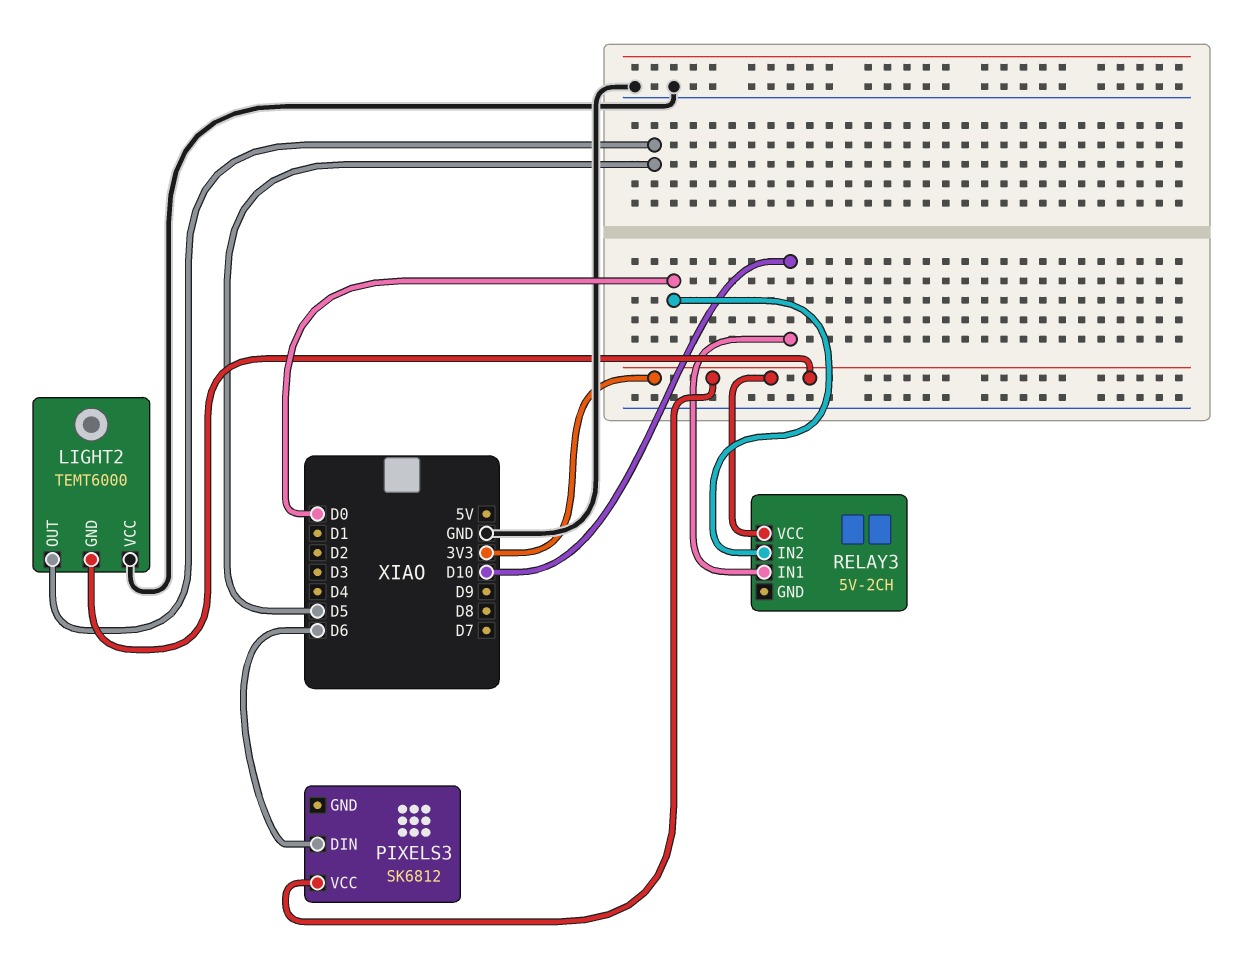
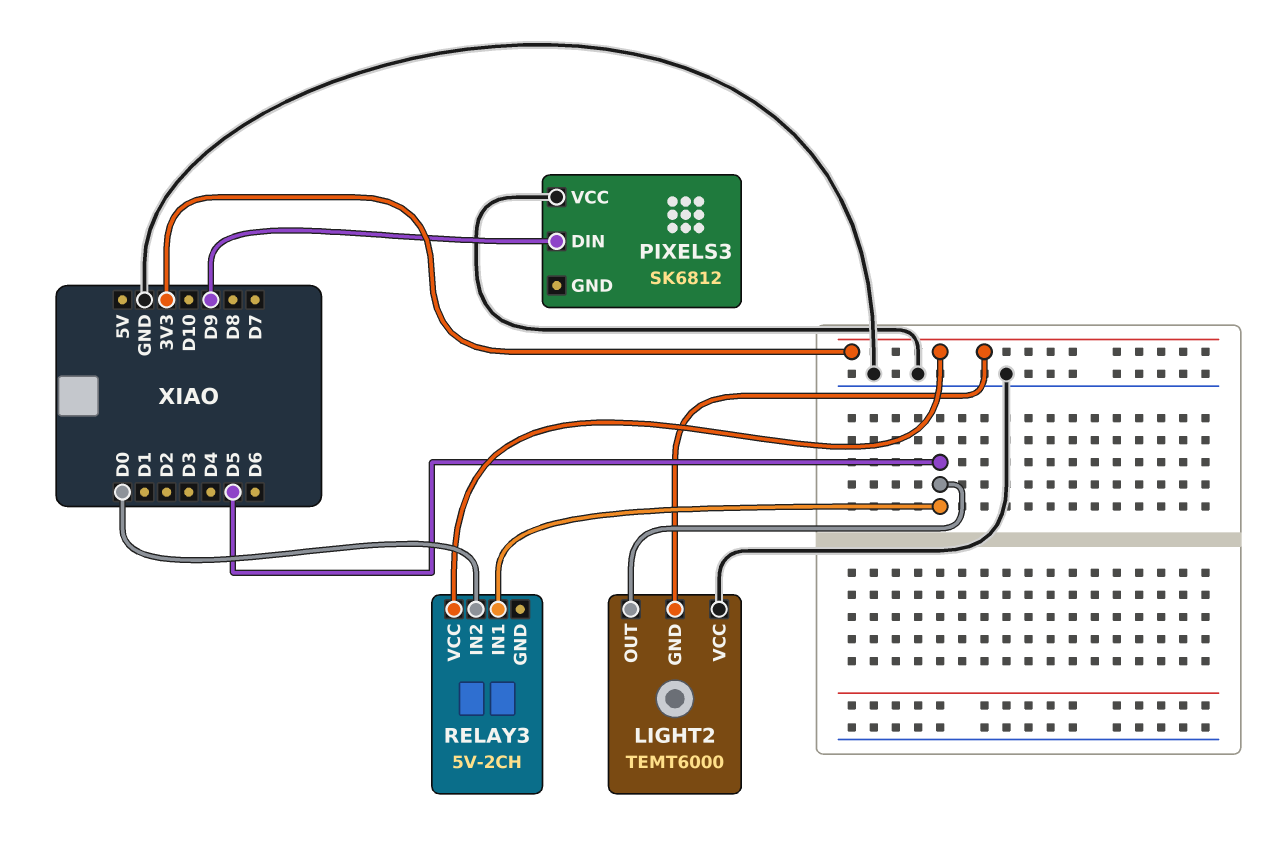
PIXELS3 pin DIN: D6 -> D9
PIXELS3 pin VCC: 3V3 -> GND
RELAY3 pin IN1: D10 -> D5

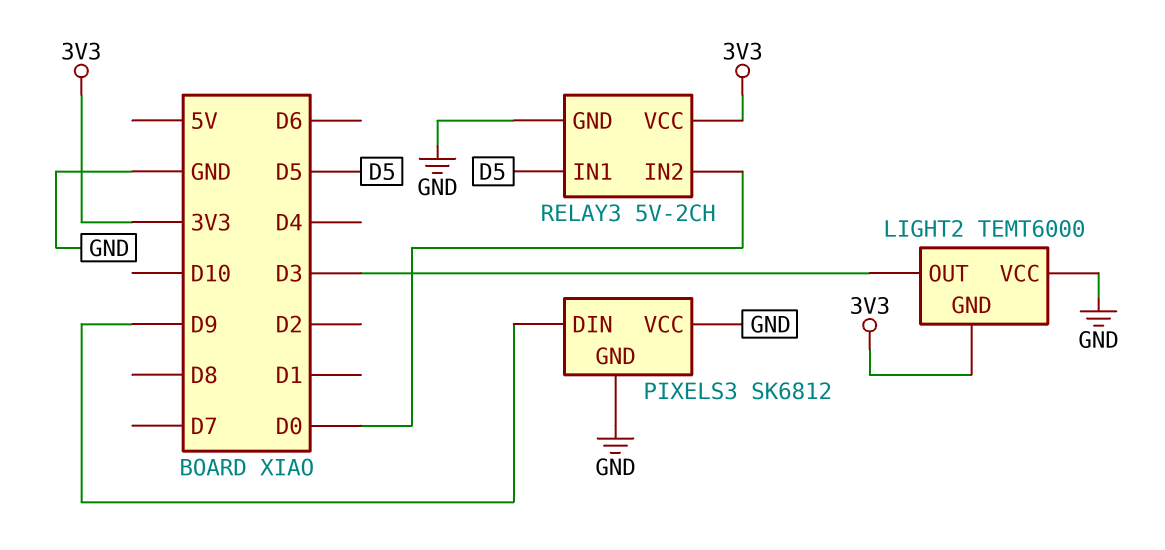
LIGHT2 pin OUT: D5 -> D3
PIXELS3 pin GND: none -> GND
RELAY3 pin GND: none -> GND

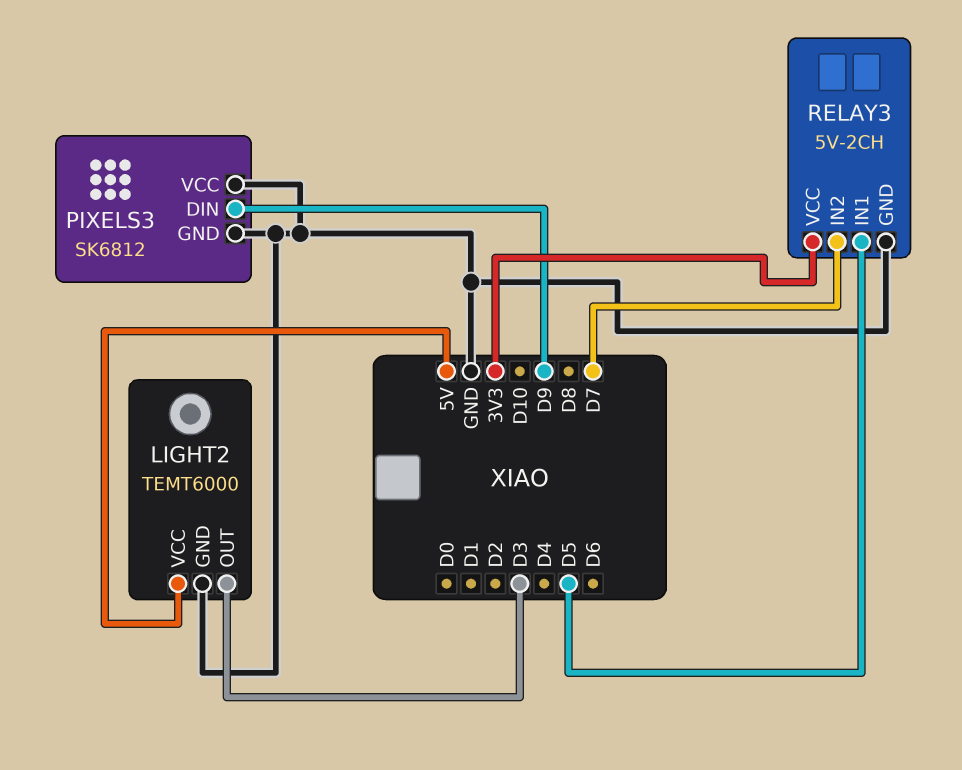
LIGHT2 pin GND: 3V3 -> GND
LIGHT2 pin VCC: GND -> 5V
RELAY3 pin IN2: D0 -> D7

